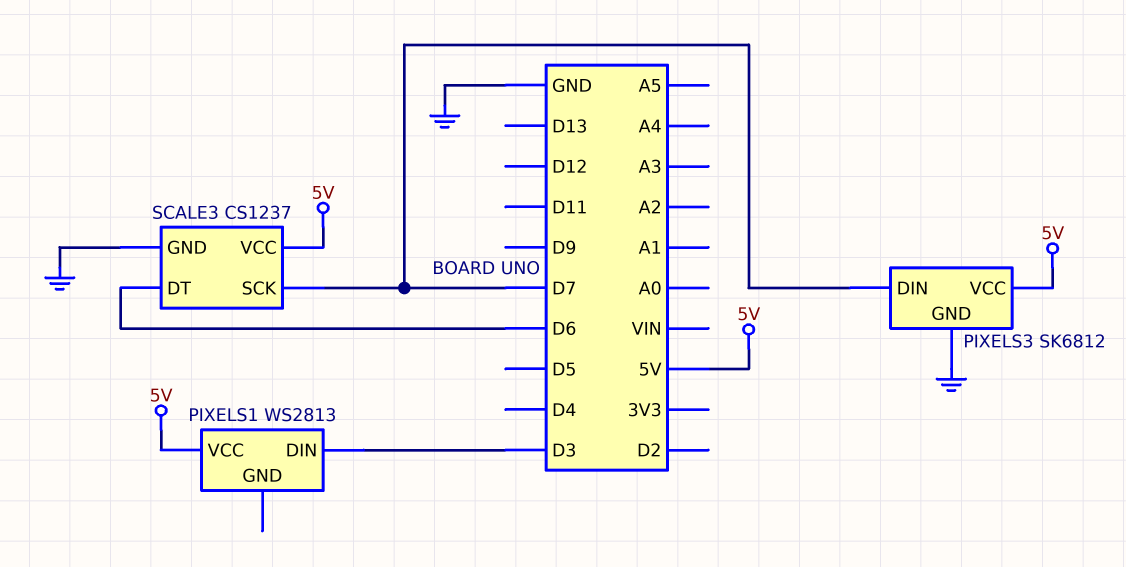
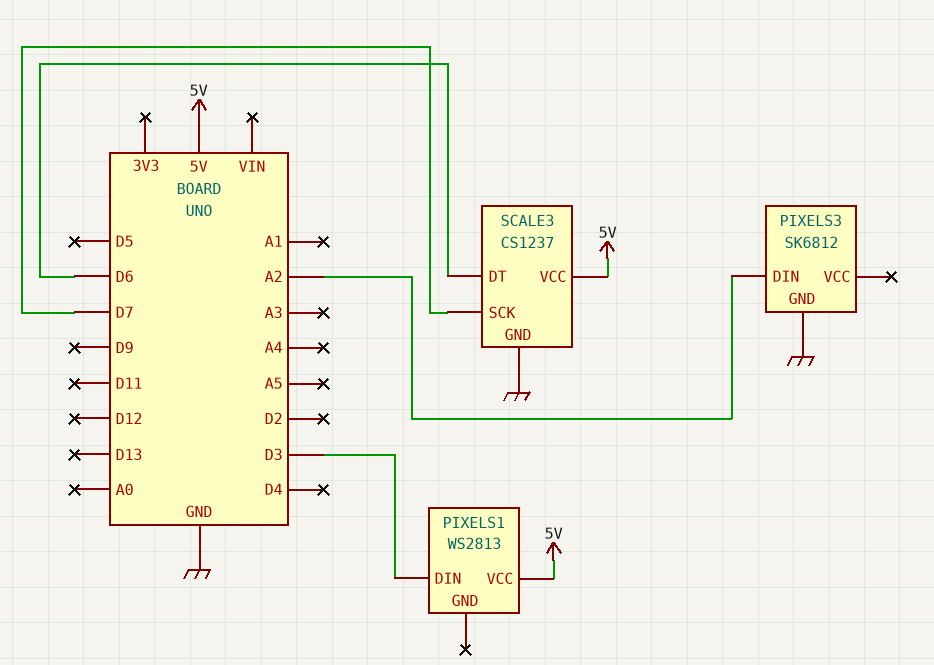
PIXELS3 pin DIN: D7 -> A2
PIXELS3 pin VCC: 5V -> none

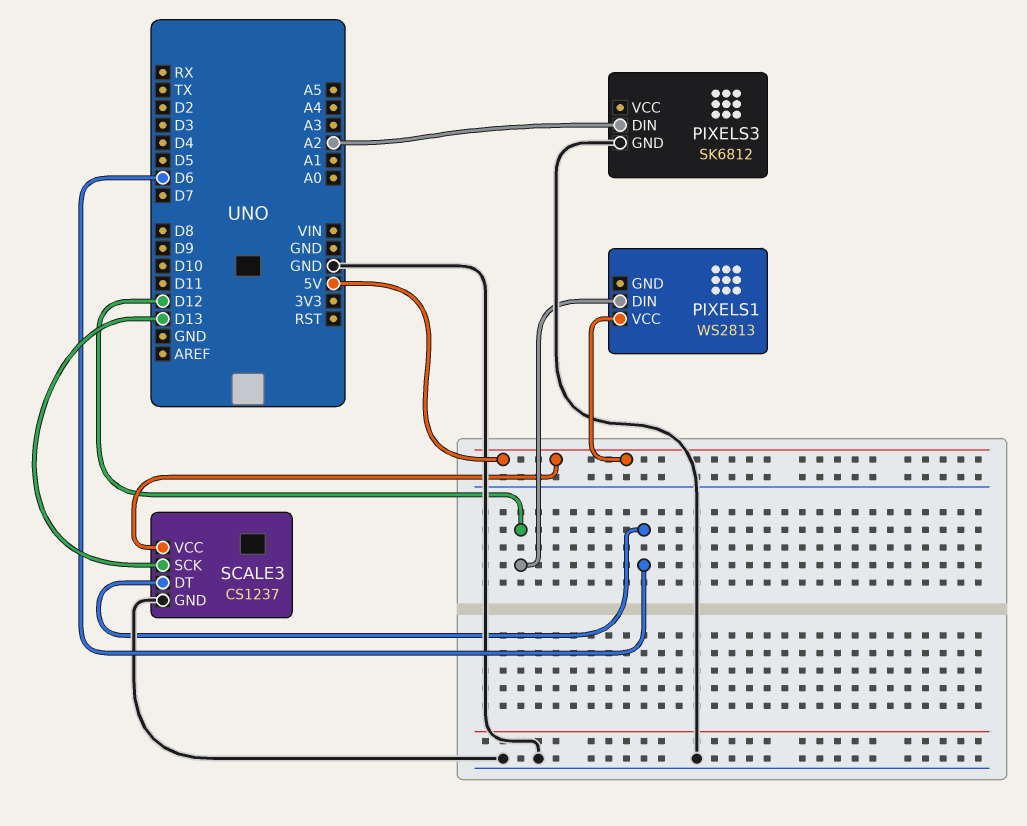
PIXELS1 pin DIN: D3 -> D12
SCALE3 pin SCK: D7 -> D13

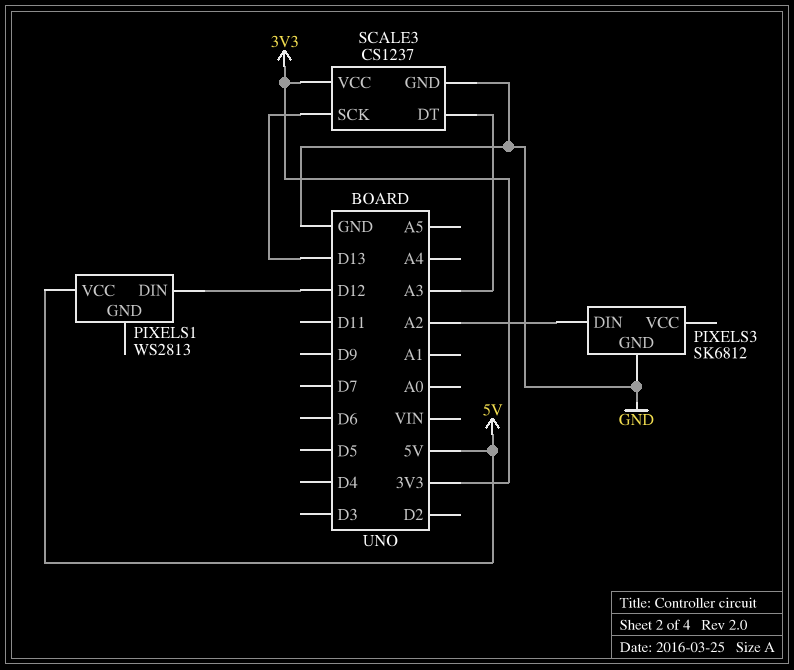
SCALE3 pin DT: D6 -> A3
SCALE3 pin VCC: 5V -> 3V3

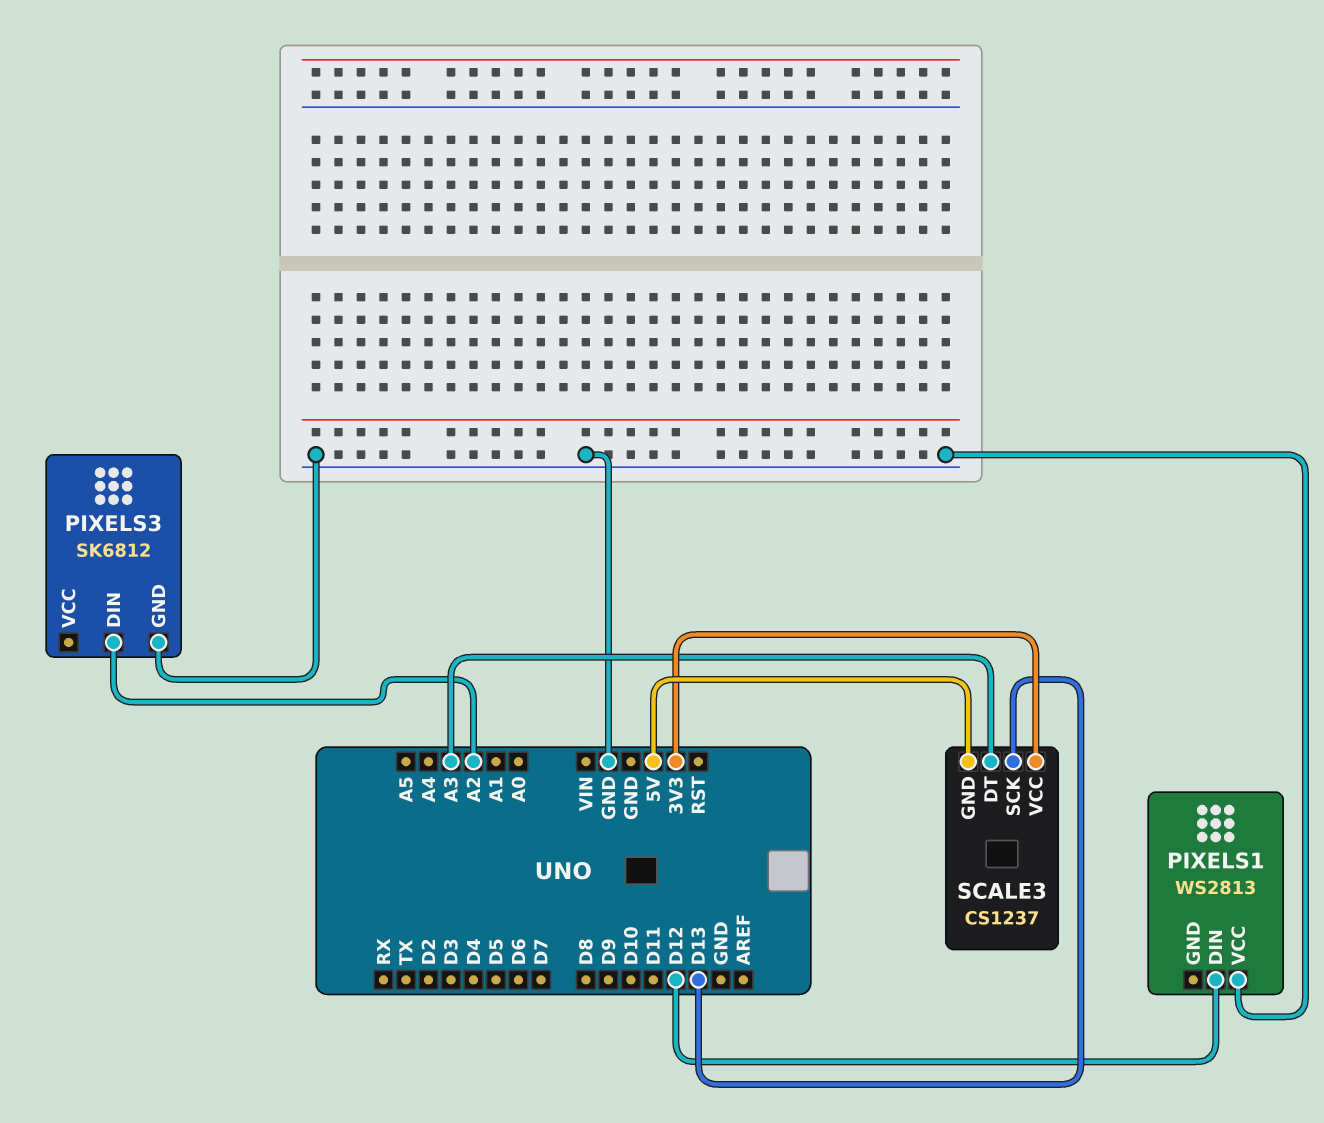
PIXELS1 pin VCC: 5V -> GND
SCALE3 pin GND: GND -> 5V

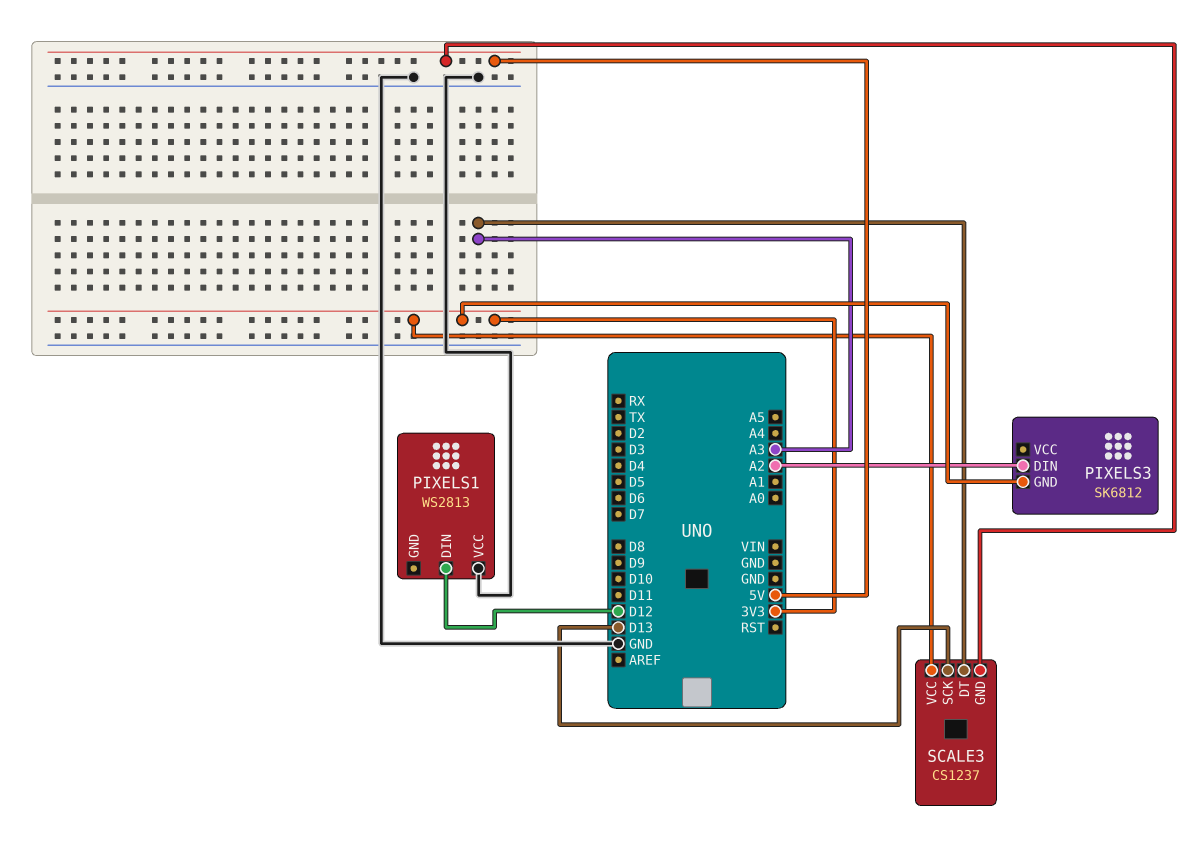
PIXELS3 pin GND: GND -> 3V3

